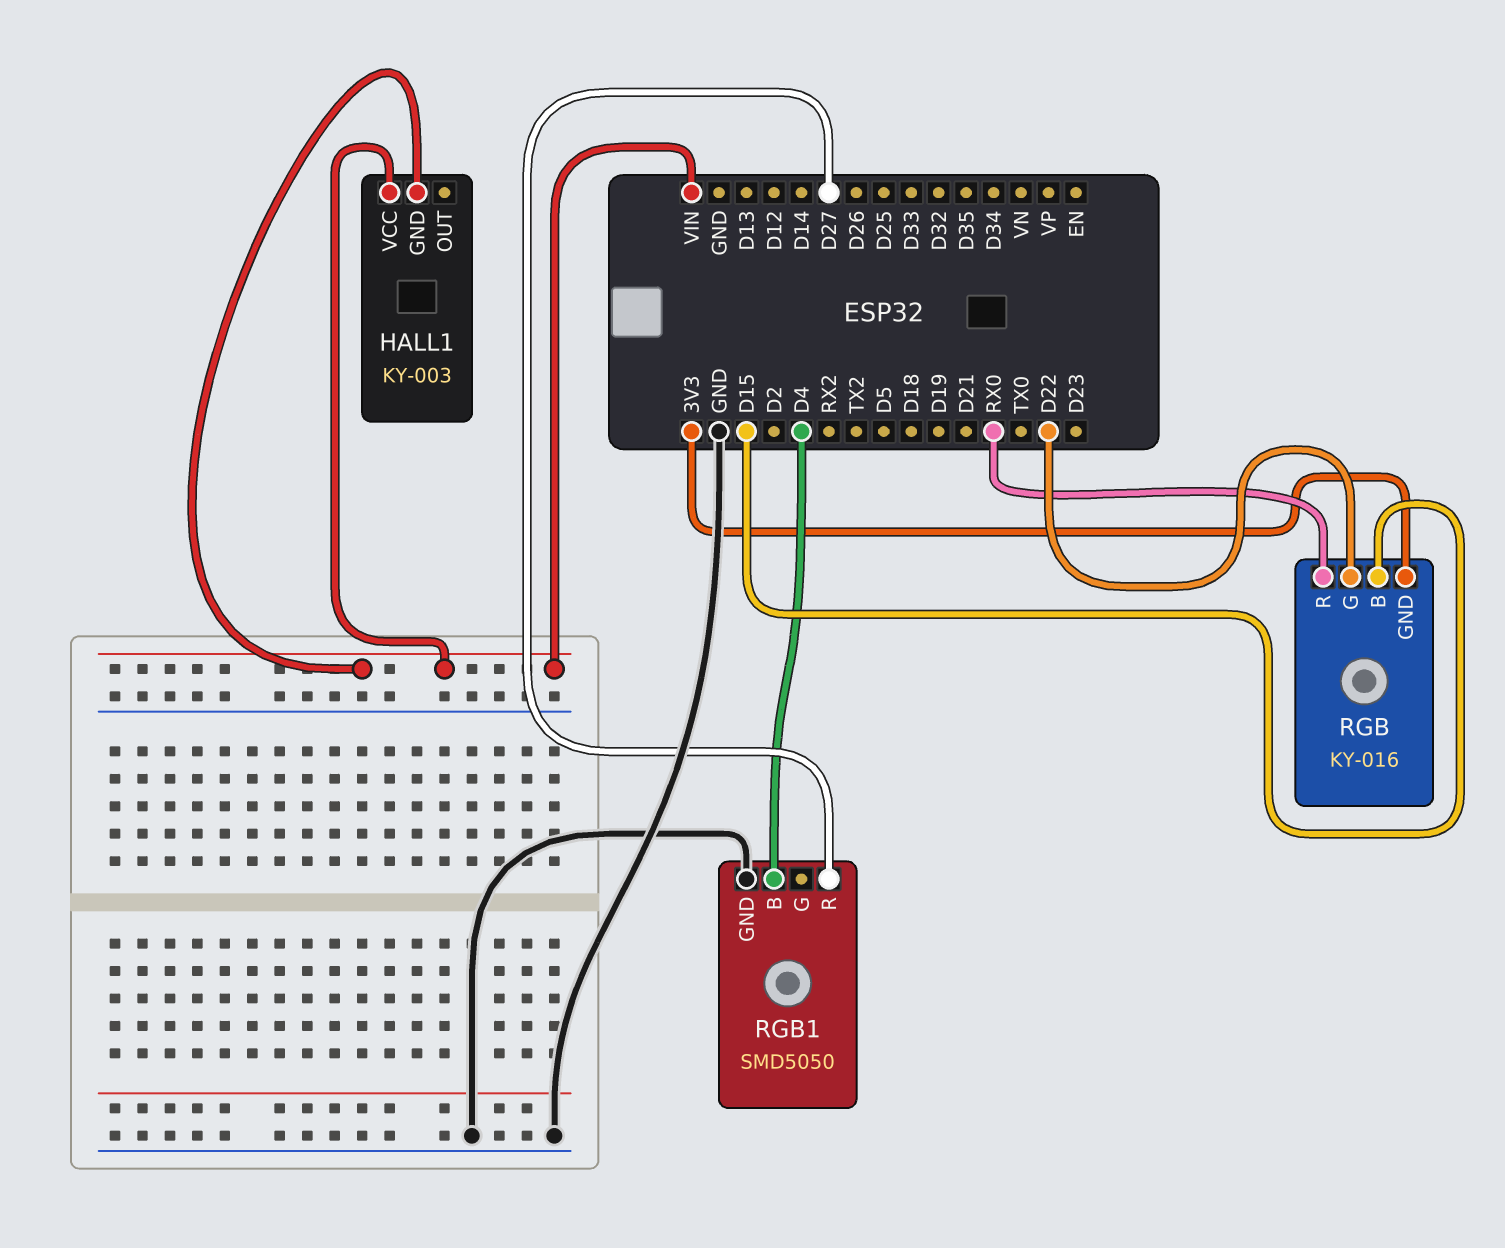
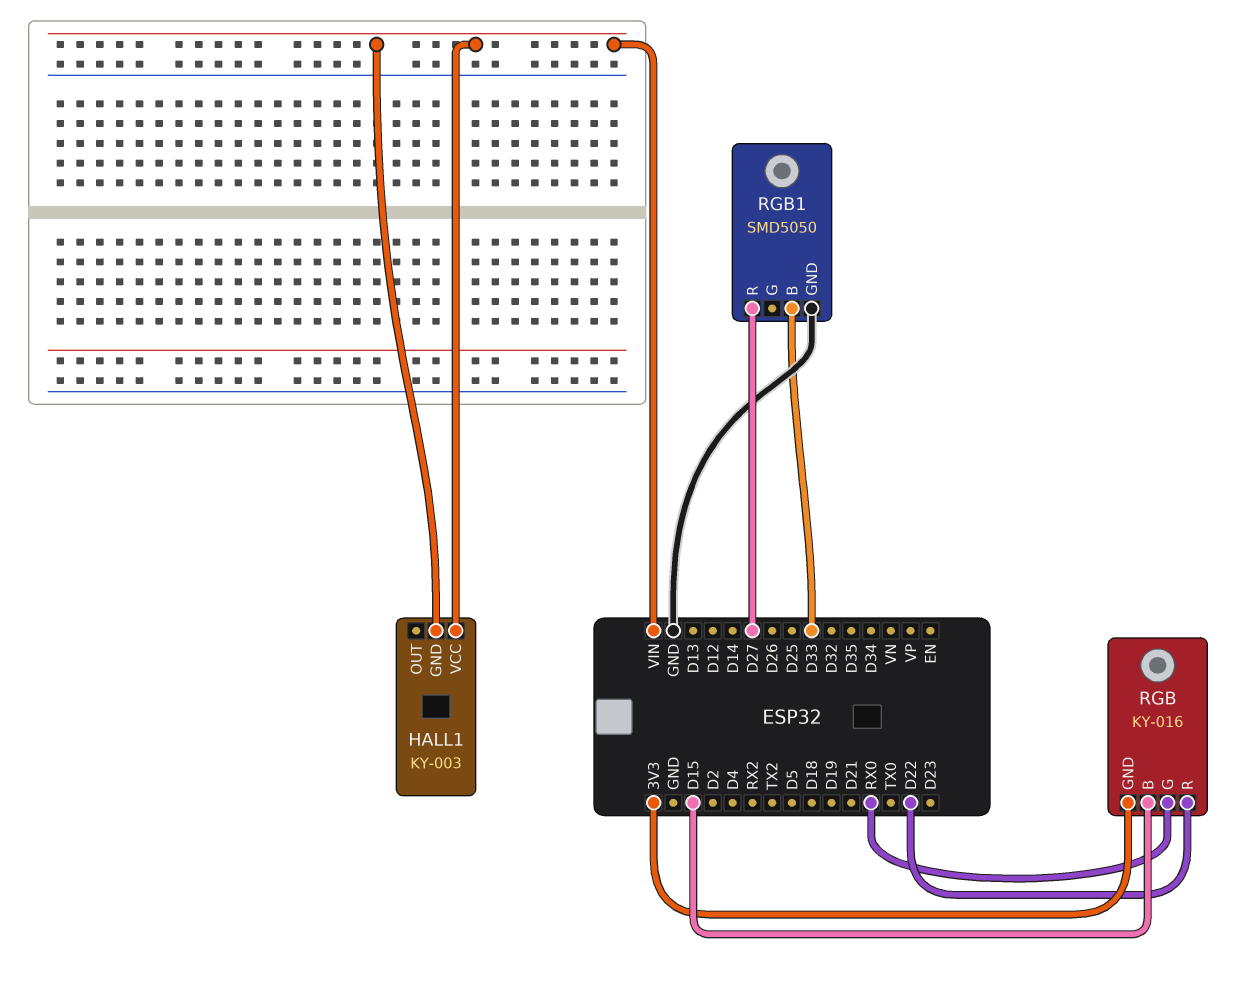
RGB pin G: D22 -> RX0
RGB pin R: RX0 -> D22
RGB1 pin B: D4 -> D33

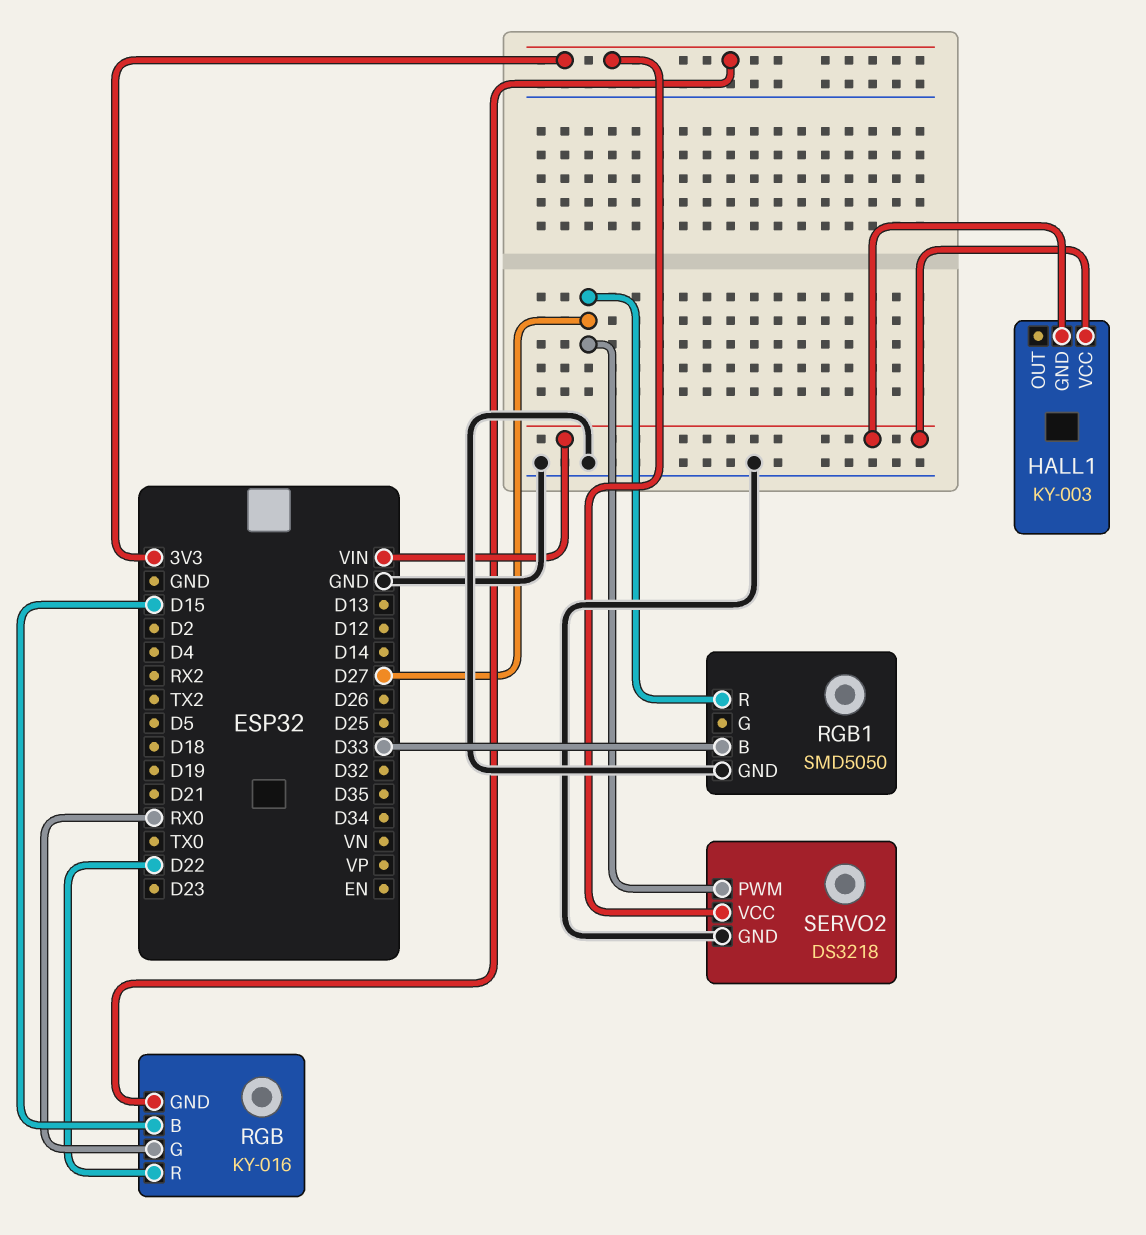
SERVO2: none -> DS3218
SERVO2 pin GND: none -> GND
SERVO2 pin PWM: none -> D27
SERVO2 pin VCC: none -> 3V3

